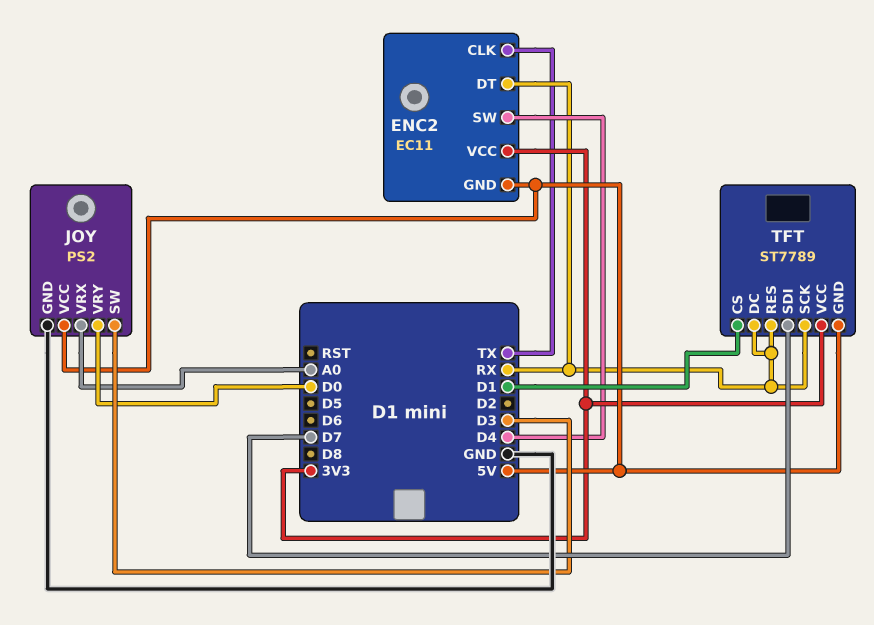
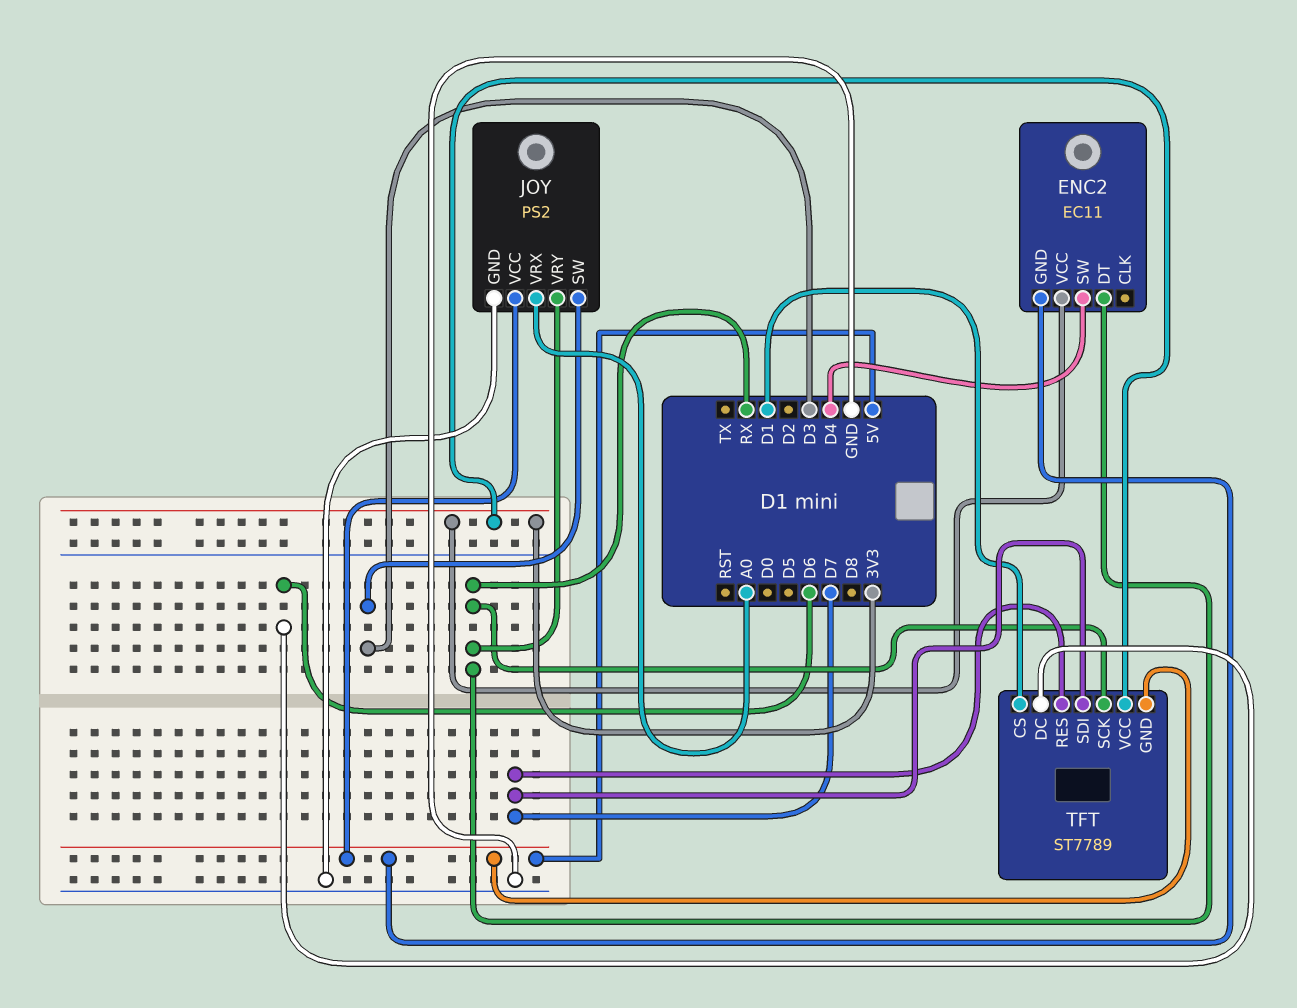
ENC2 pin CLK: TX -> none
JOY pin VRY: D0 -> RX
TFT pin DC: RX -> D6
TFT pin RES: RX -> D7

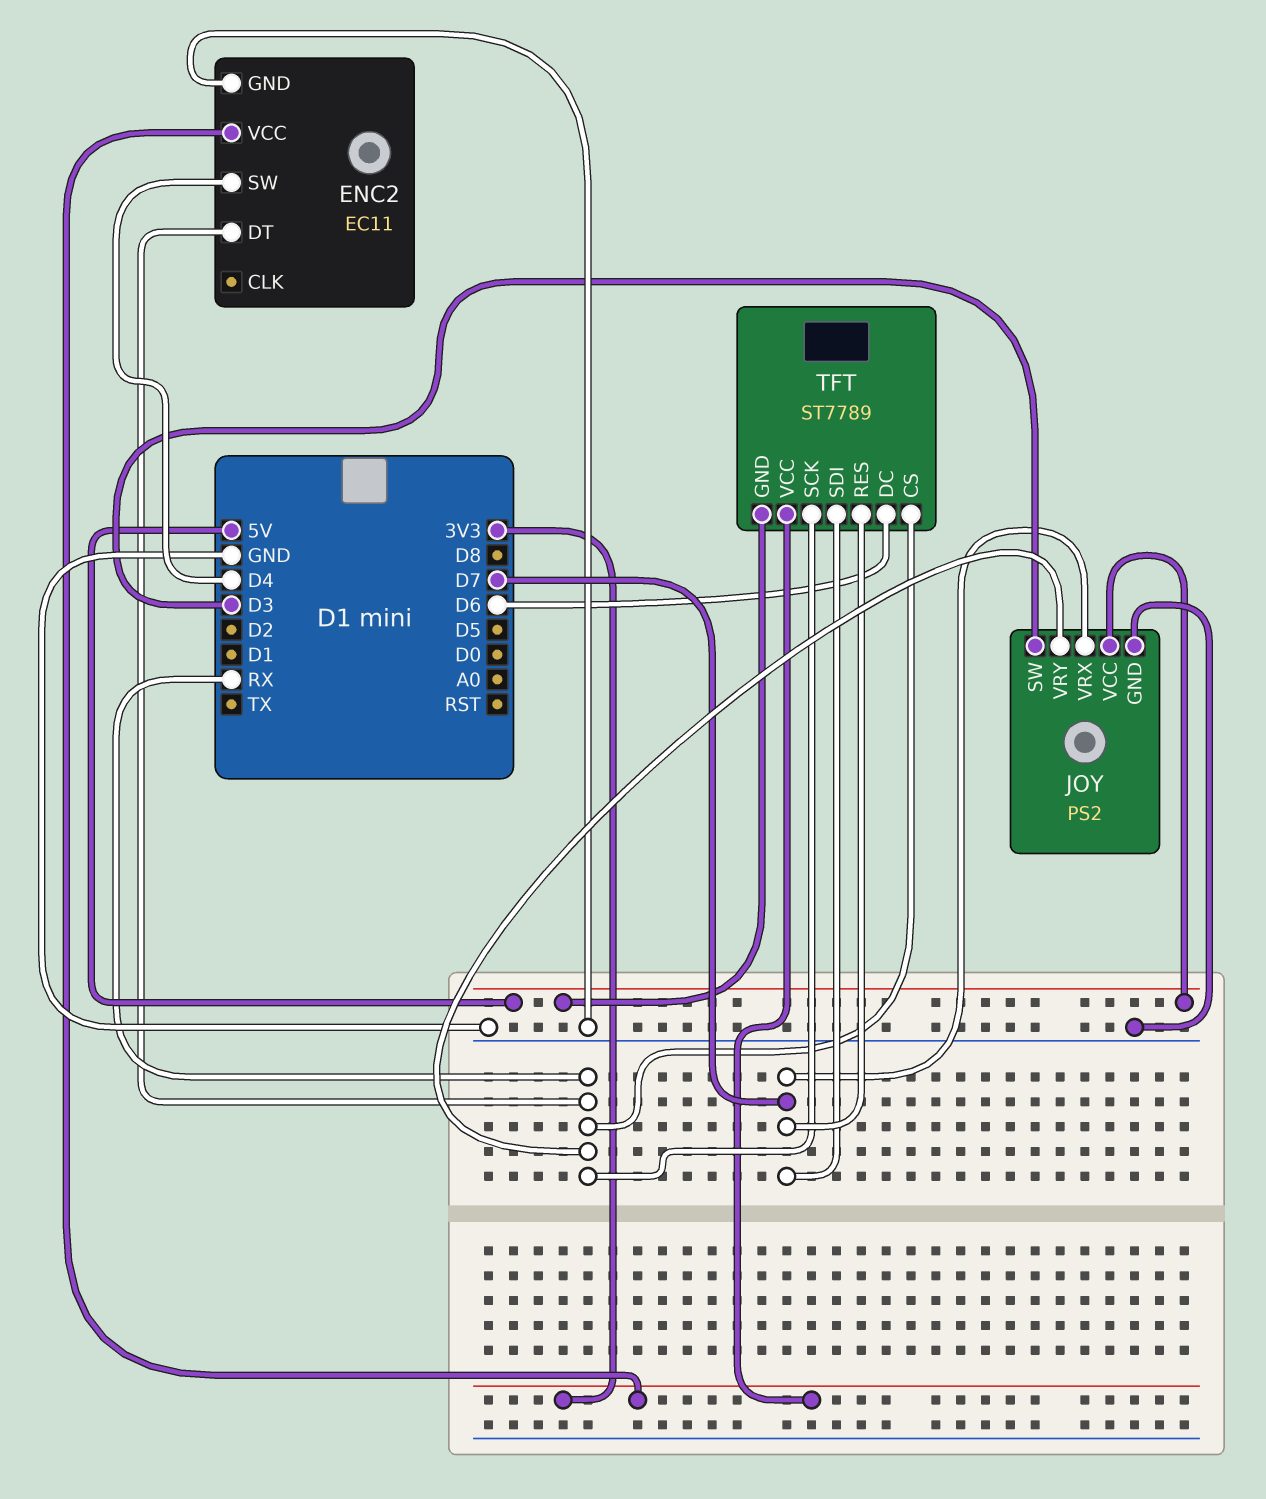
ENC2 pin GND: 5V -> GND
JOY pin VRX: A0 -> D7
TFT pin CS: D1 -> RX

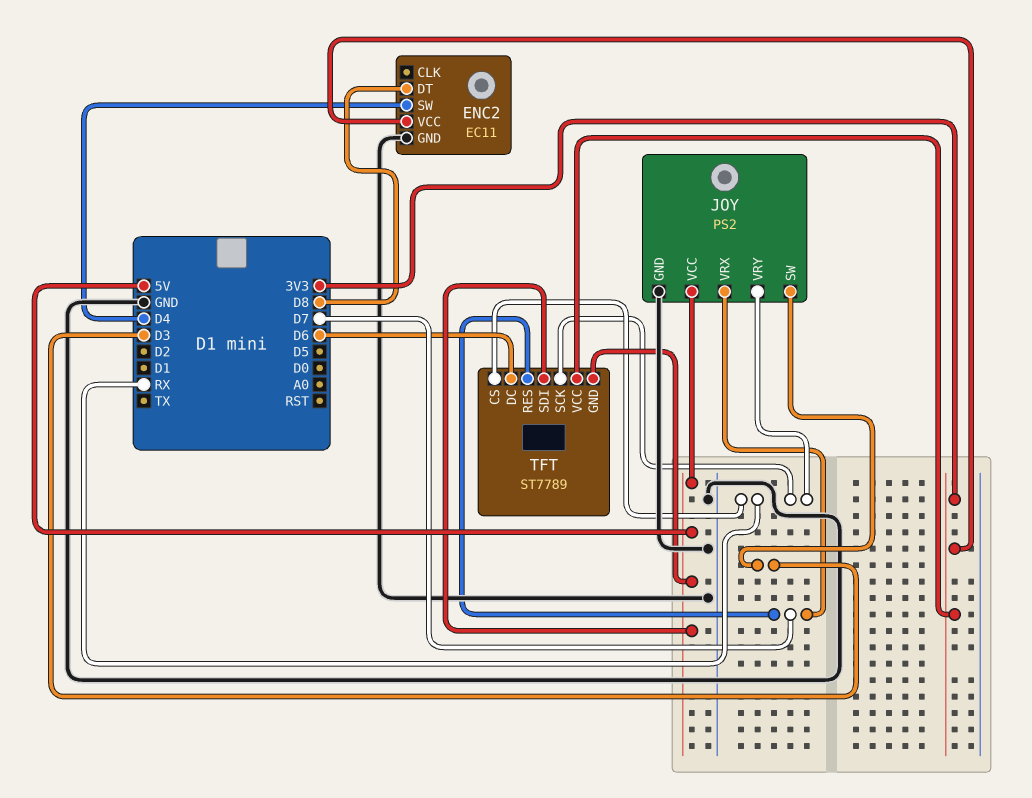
ENC2 pin DT: RX -> D8
TFT pin SDI: D7 -> 5V

